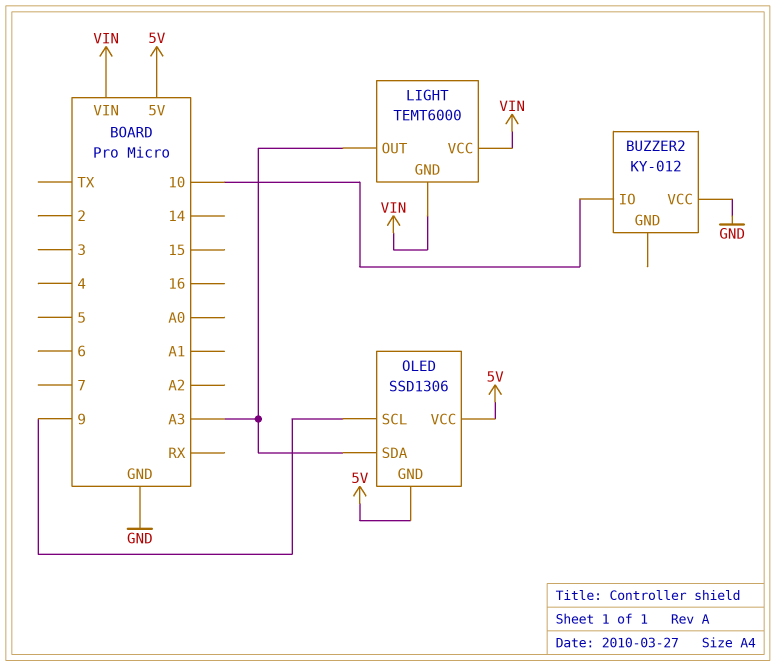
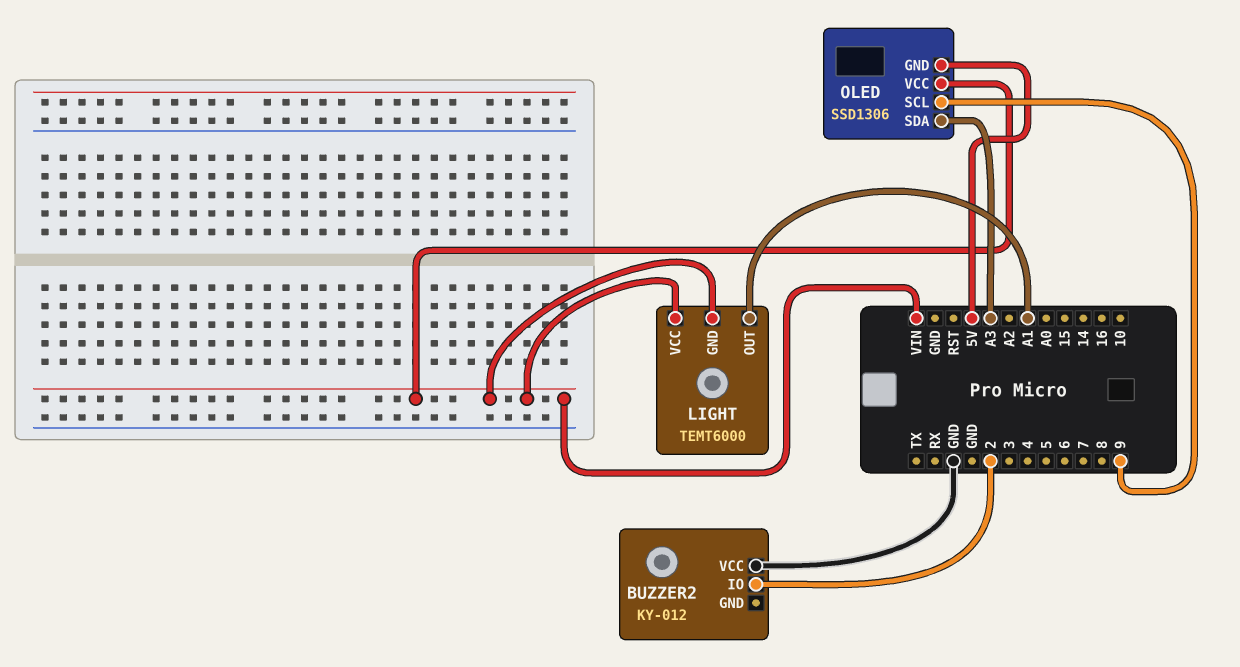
BUZZER2 pin IO: 10 -> 2
LIGHT pin OUT: A3 -> A1
OLED pin VCC: 5V -> VIN

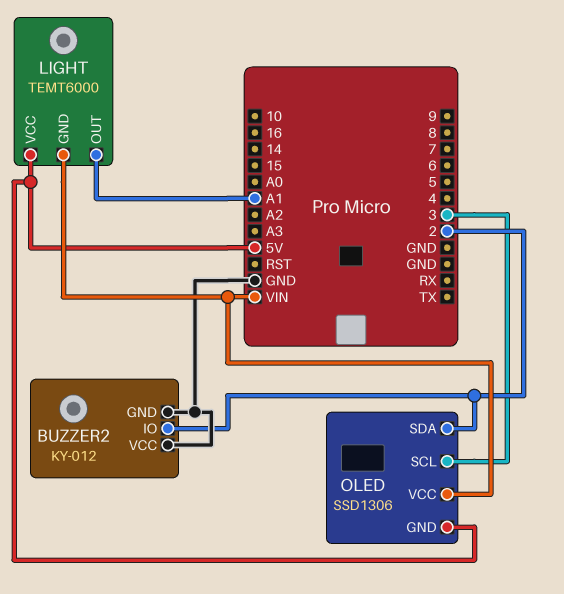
BUZZER2 pin GND: none -> GND
LIGHT pin VCC: VIN -> 5V
OLED pin SCL: 9 -> 3
OLED pin SDA: A3 -> 2

